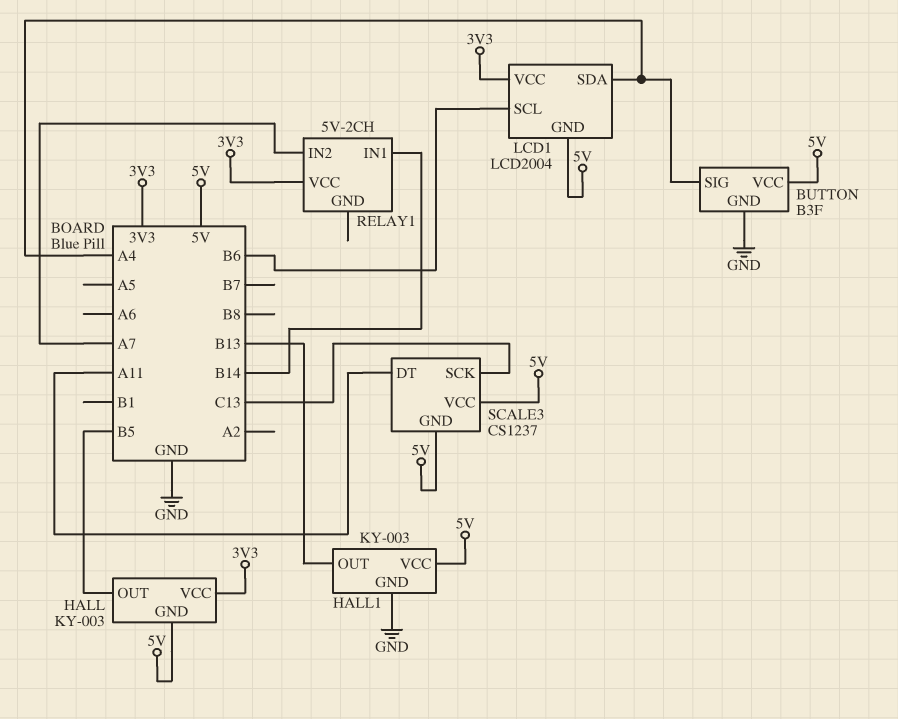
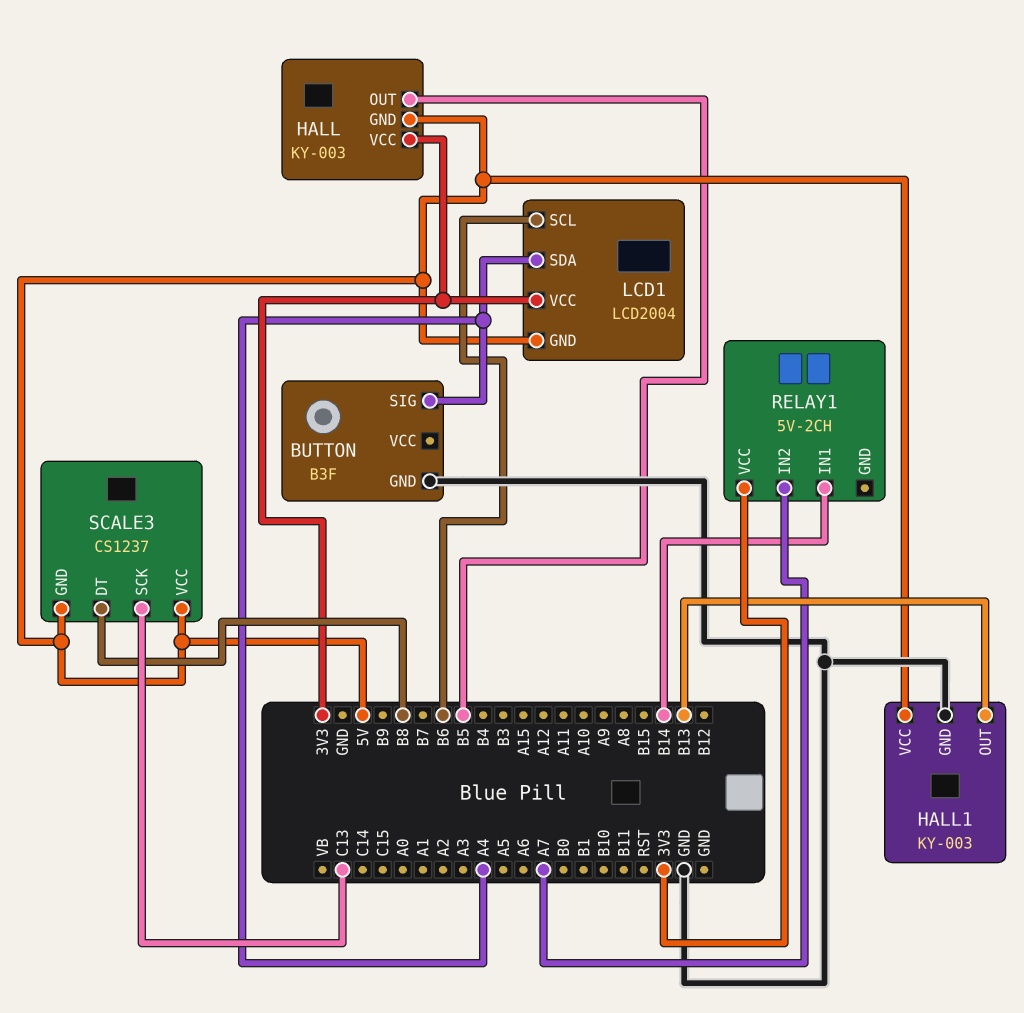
BUTTON pin VCC: 5V -> none
SCALE3 pin DT: A11 -> B8

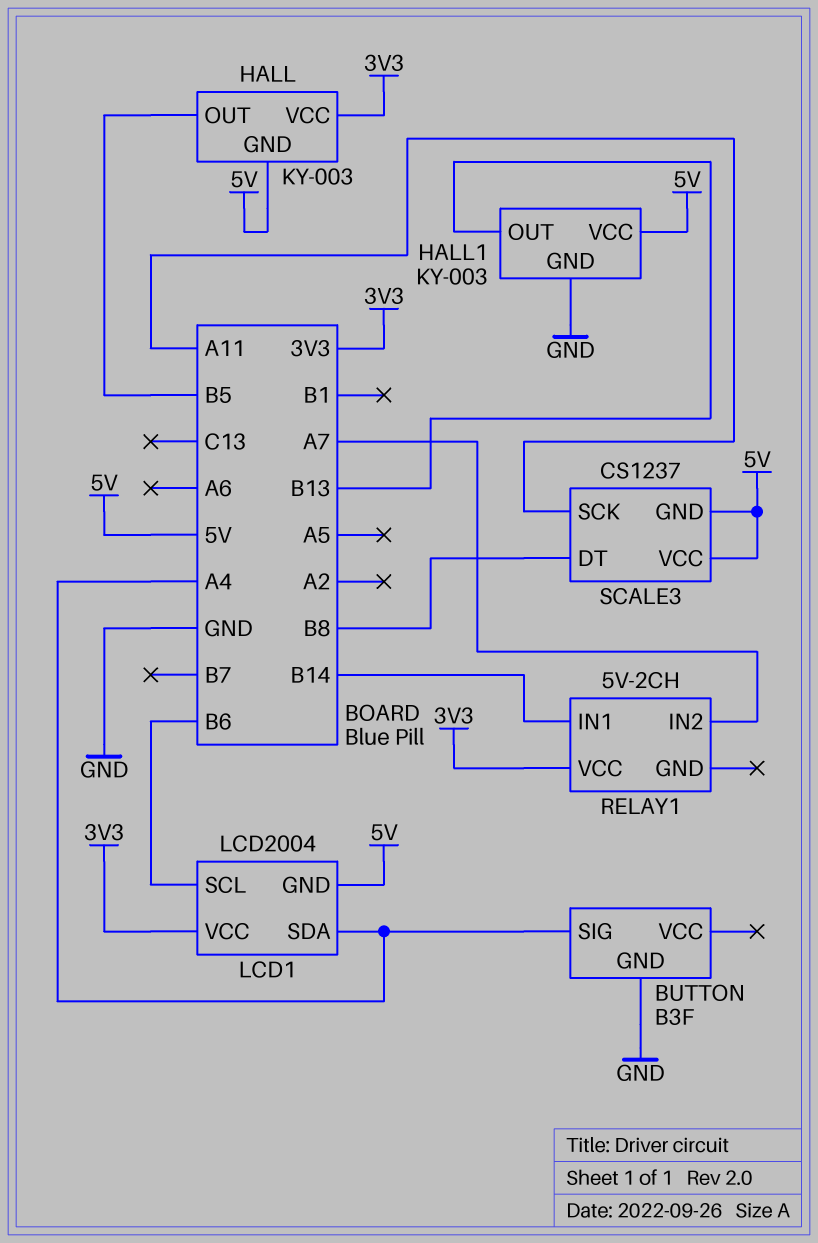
SCALE3 pin SCK: C13 -> A11

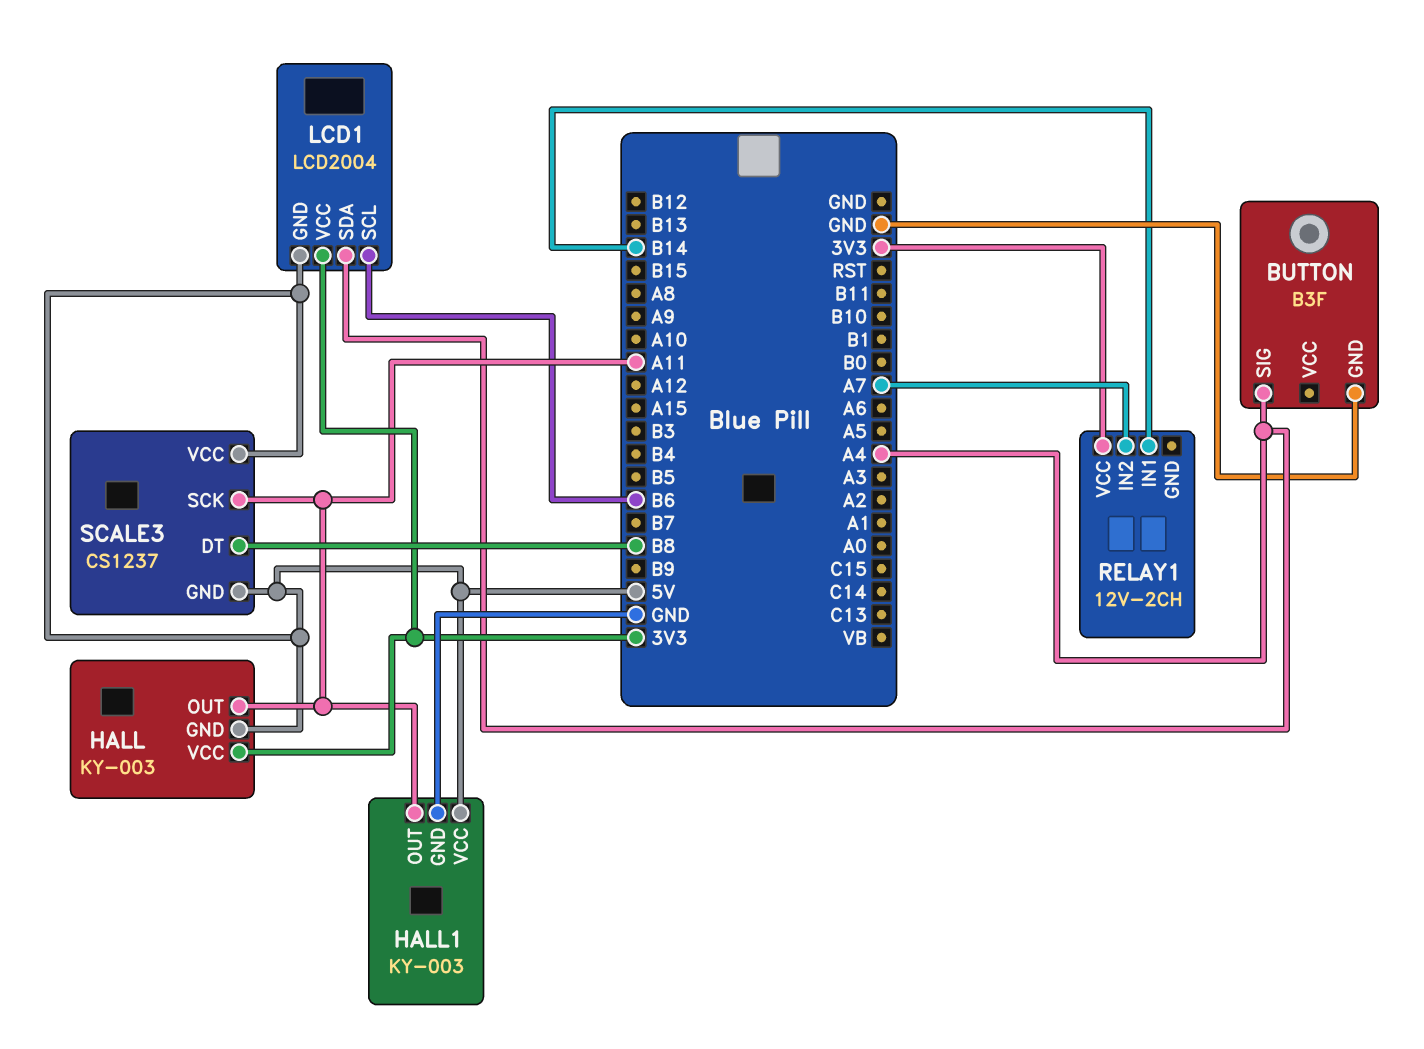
HALL pin OUT: B5 -> A11
HALL1 pin OUT: B13 -> A11
RELAY1: 5V-2CH -> 12V-2CH

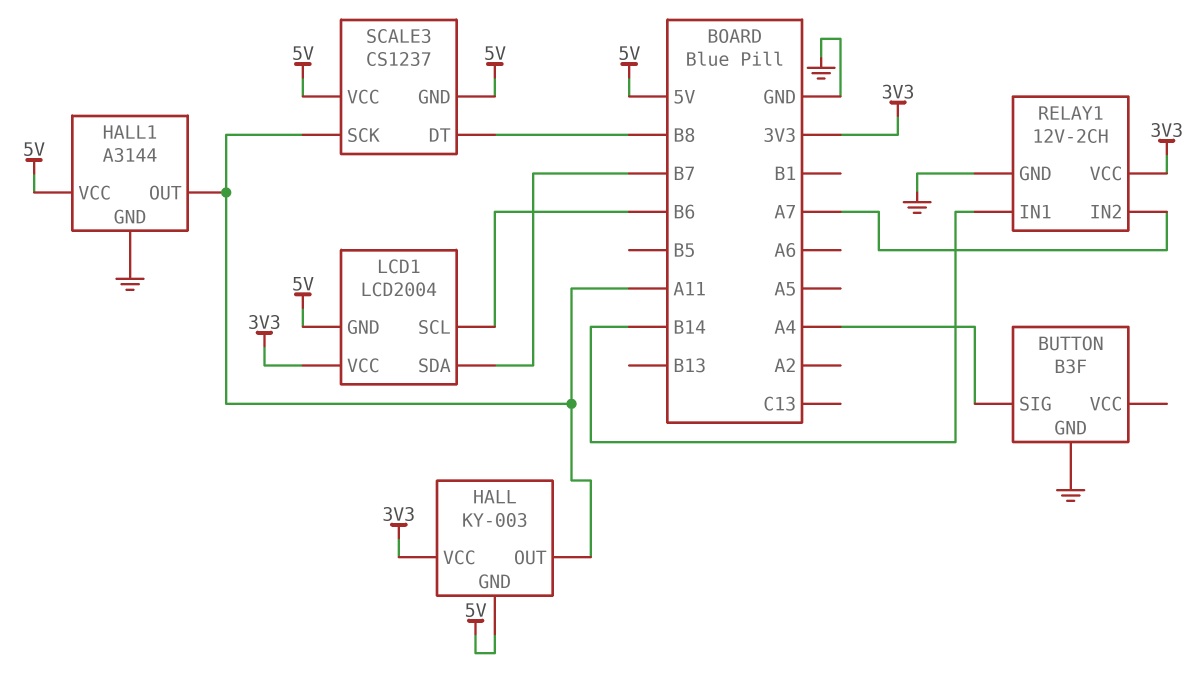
HALL1: KY-003 -> A3144
LCD1 pin SDA: A4 -> B7
RELAY1 pin GND: none -> GND

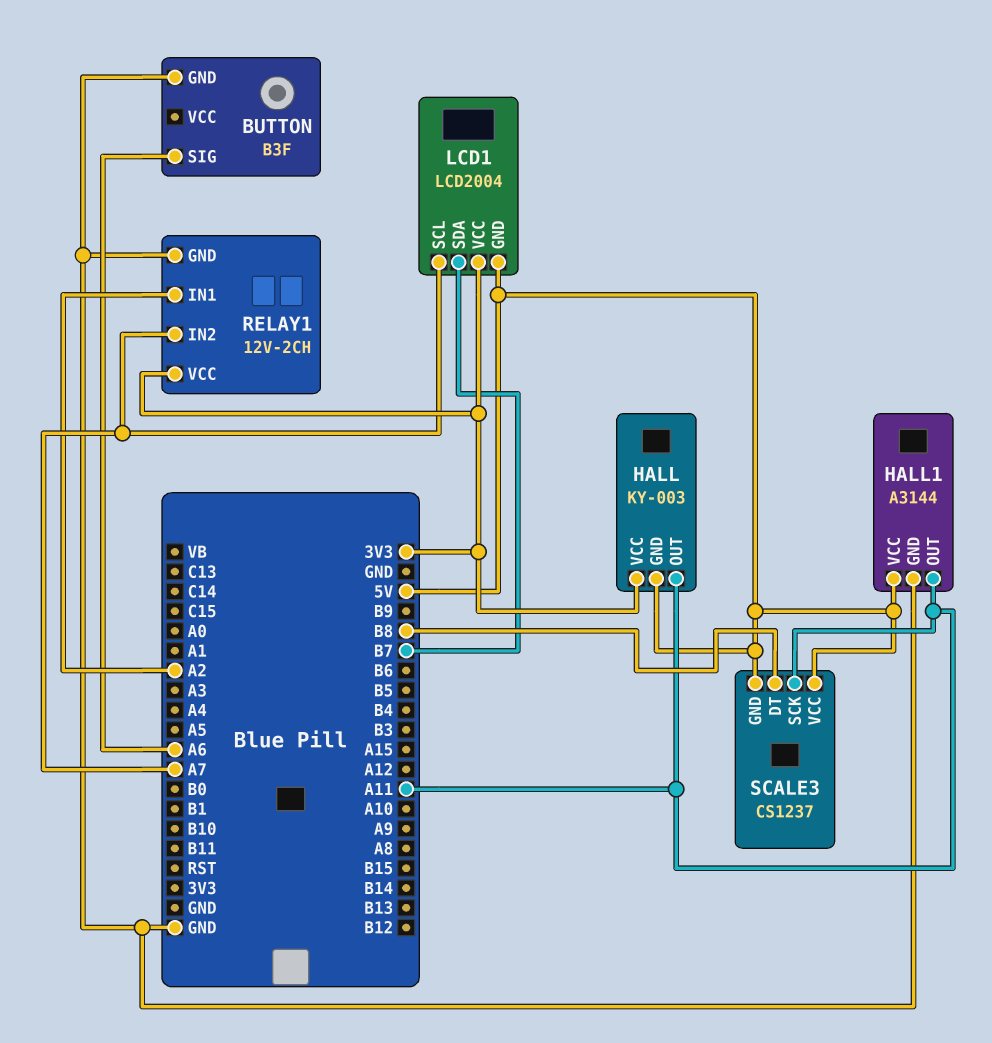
BUTTON pin SIG: A4 -> A6
LCD1 pin SCL: B6 -> A7
RELAY1 pin IN1: B14 -> A2

